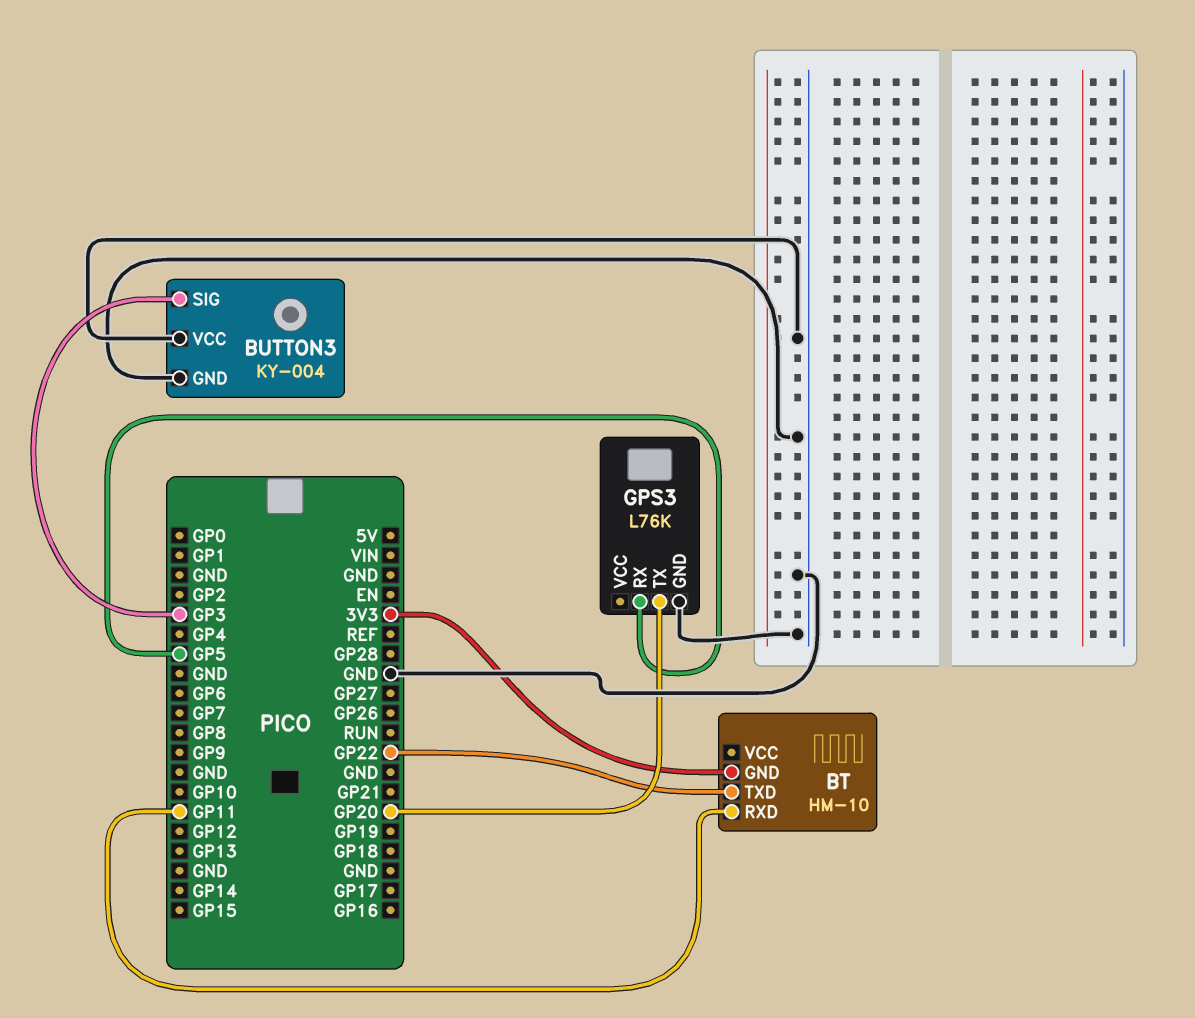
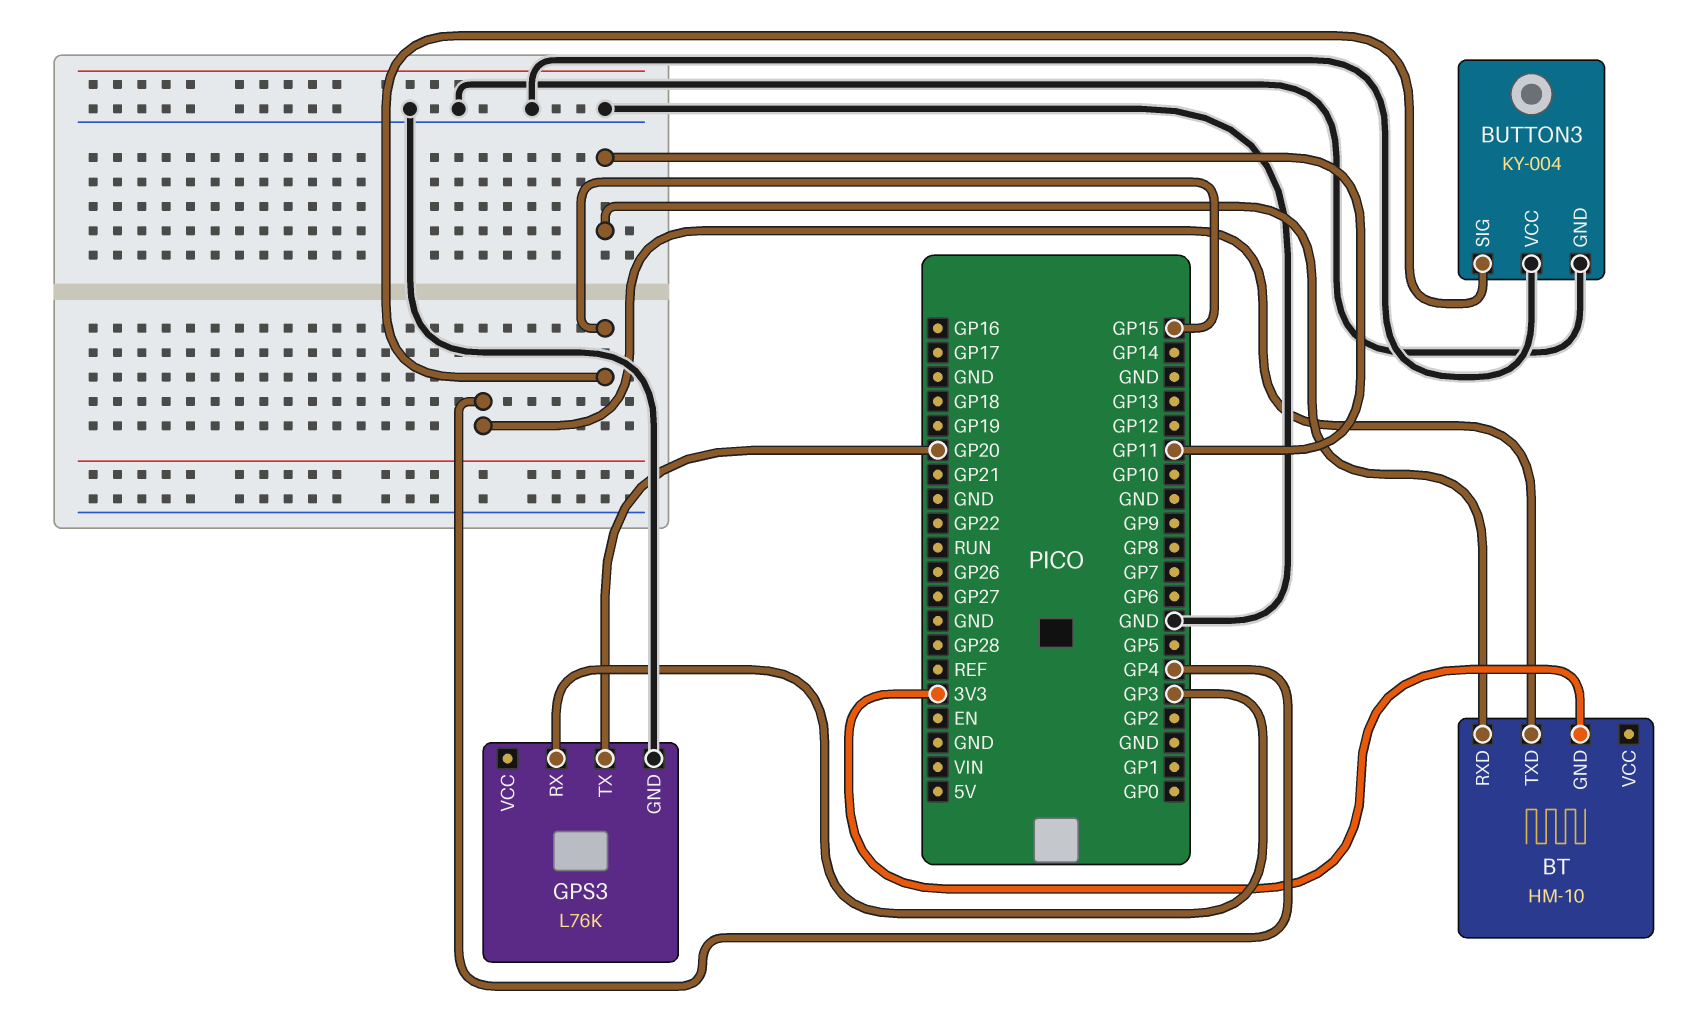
BT pin TXD: GP22 -> GP4
BUTTON3 pin SIG: GP3 -> GP15
GPS3 pin RX: GP5 -> GP3

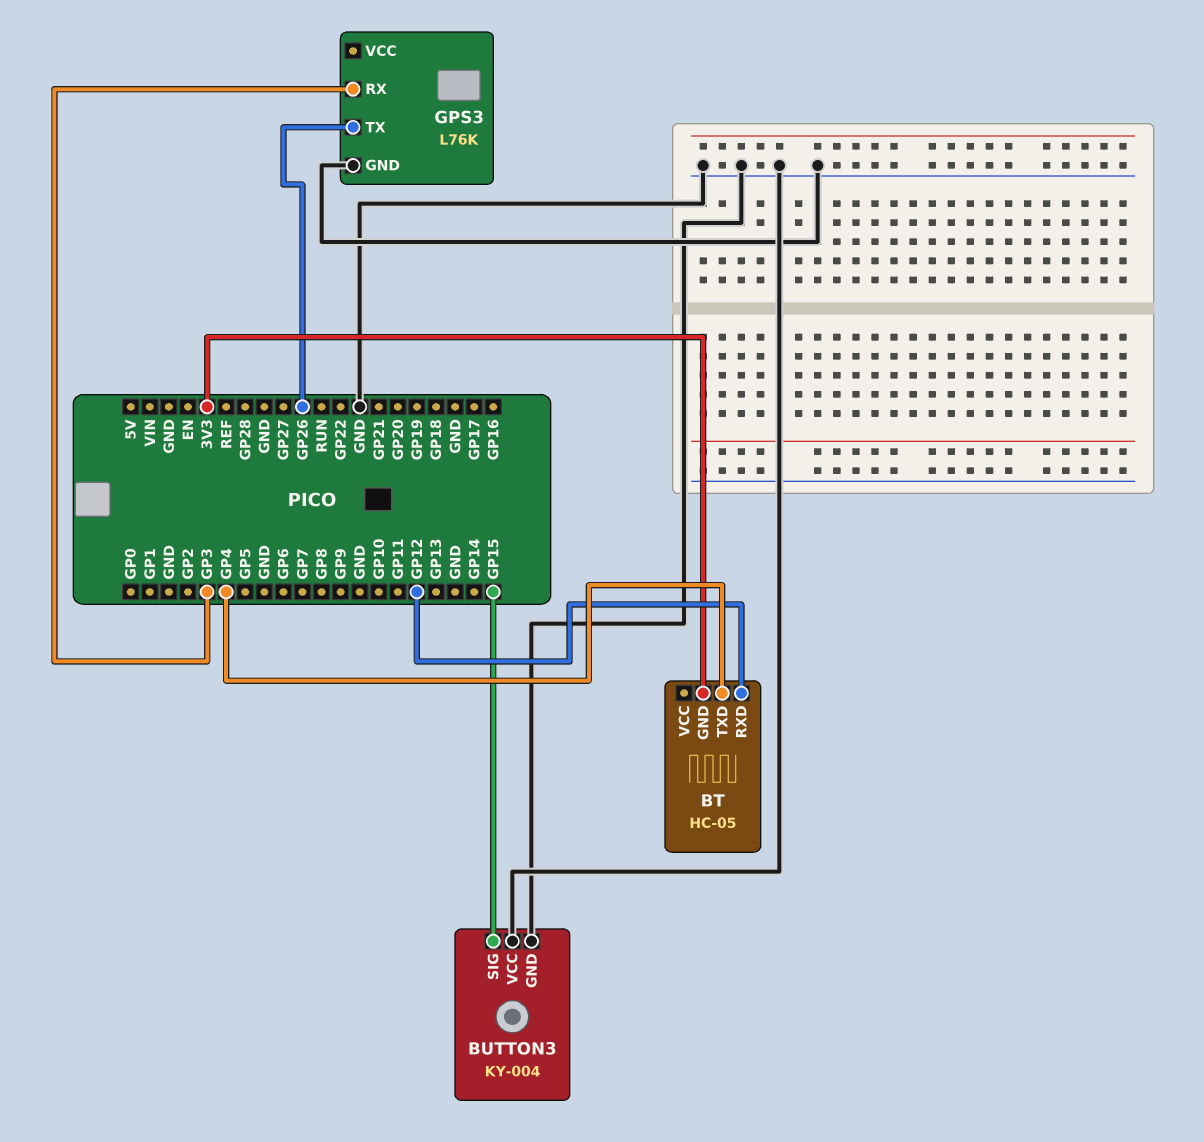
BT: HM-10 -> HC-05
BT pin RXD: GP11 -> GP12
GPS3 pin TX: GP20 -> GP26

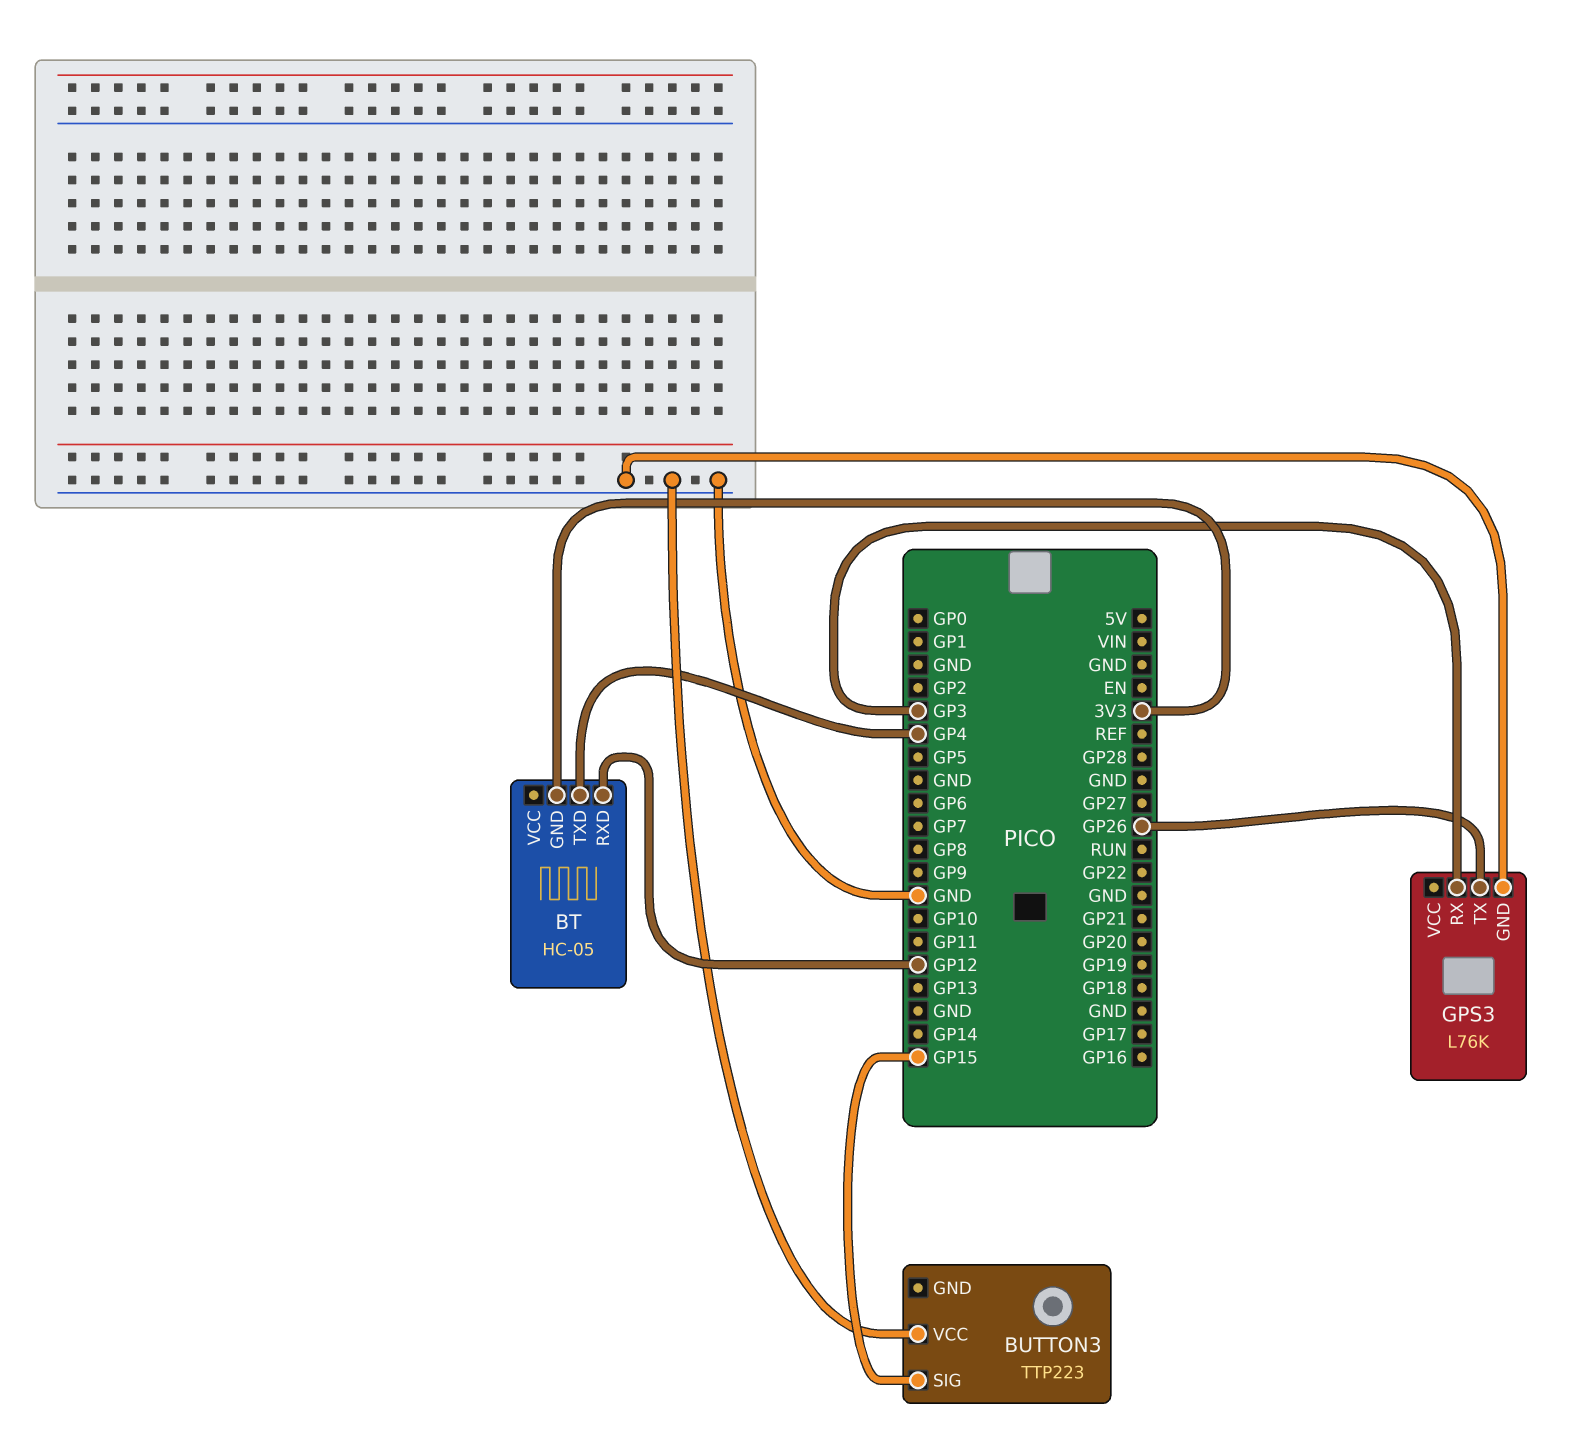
BUTTON3: KY-004 -> TTP223
BUTTON3 pin GND: GND -> none

